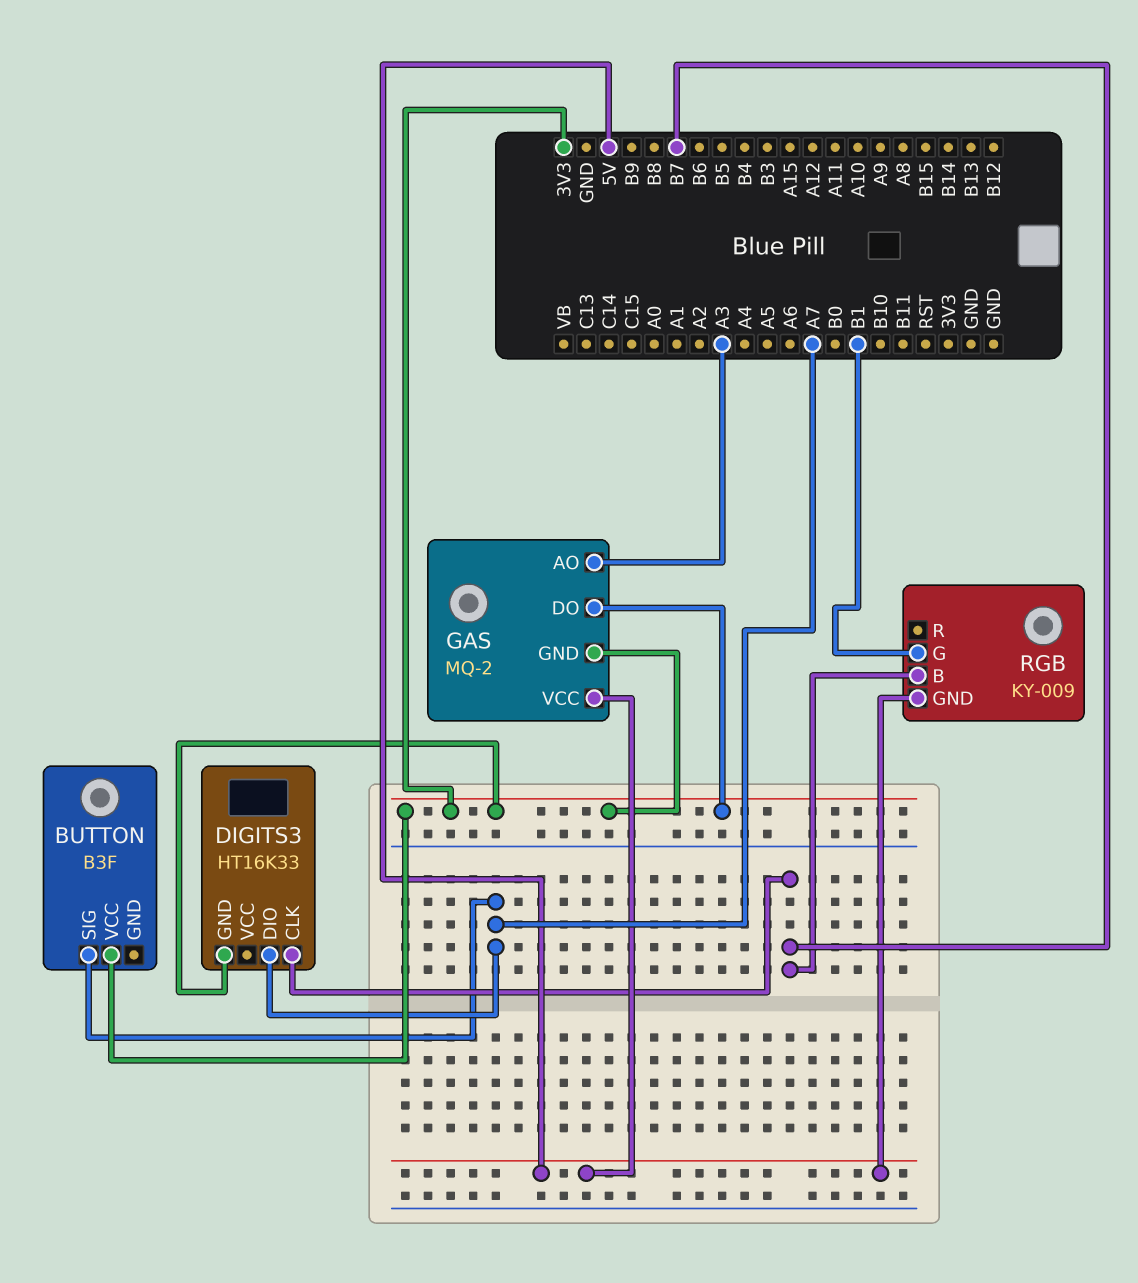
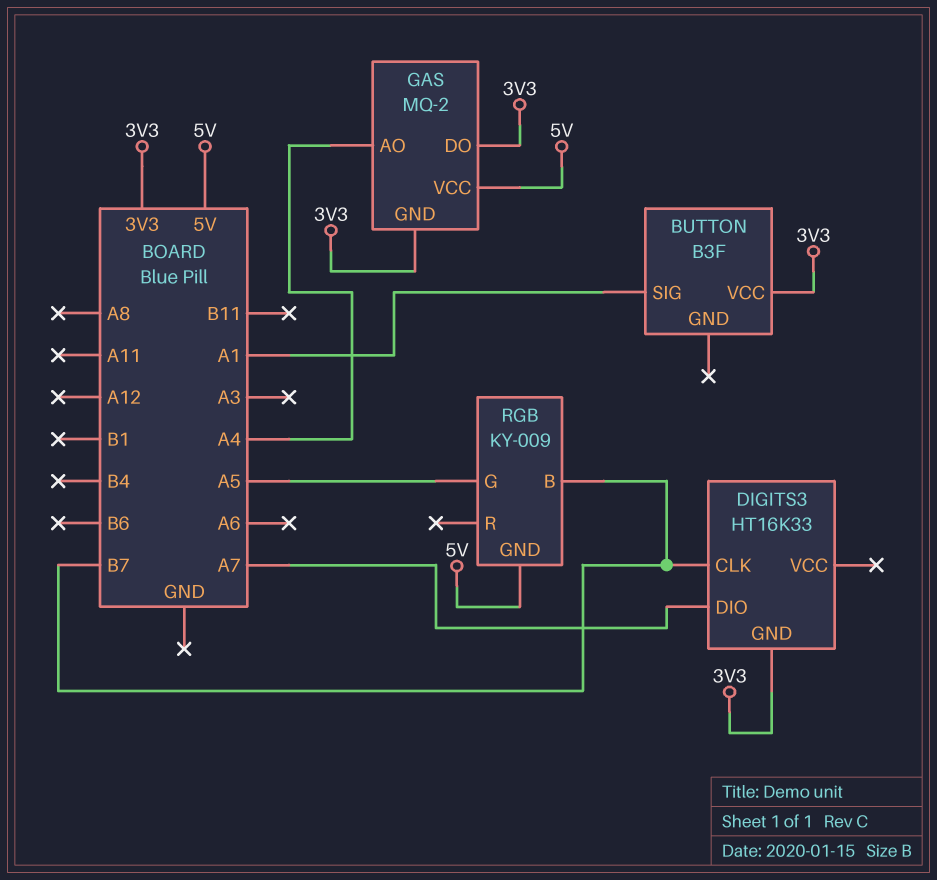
BUTTON pin SIG: A7 -> A1
GAS pin AO: A3 -> A4
RGB pin G: B1 -> A5

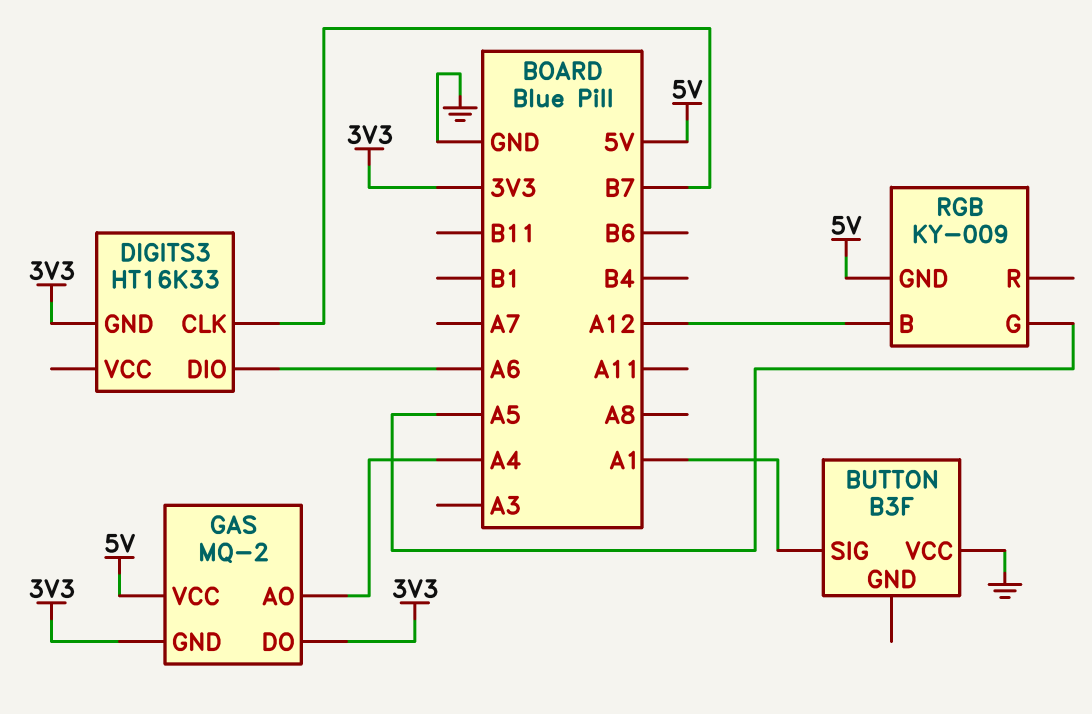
BUTTON pin VCC: 3V3 -> GND
DIGITS3 pin DIO: A7 -> A6
RGB pin B: B7 -> A12

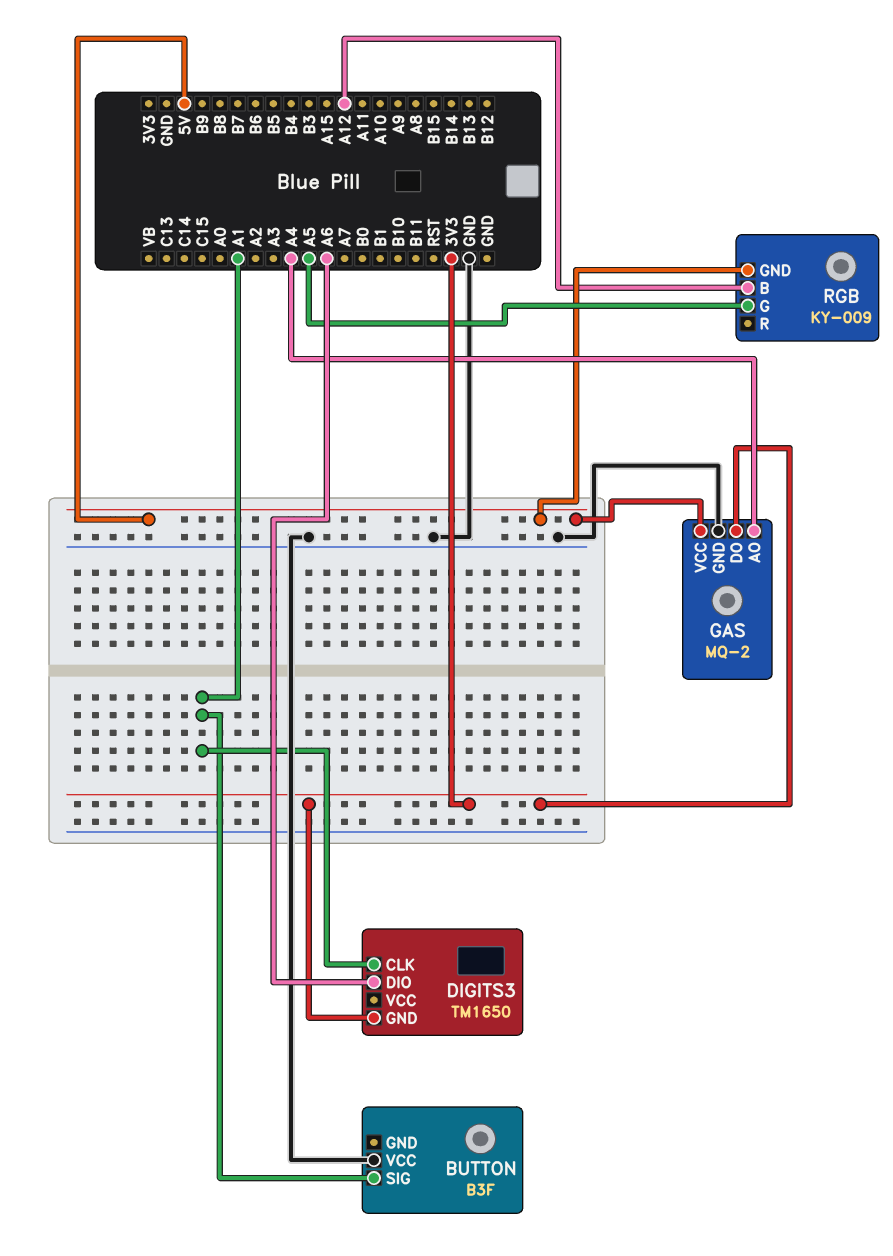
DIGITS3: HT16K33 -> TM1650
DIGITS3 pin CLK: B7 -> A1
GAS pin GND: 3V3 -> GND

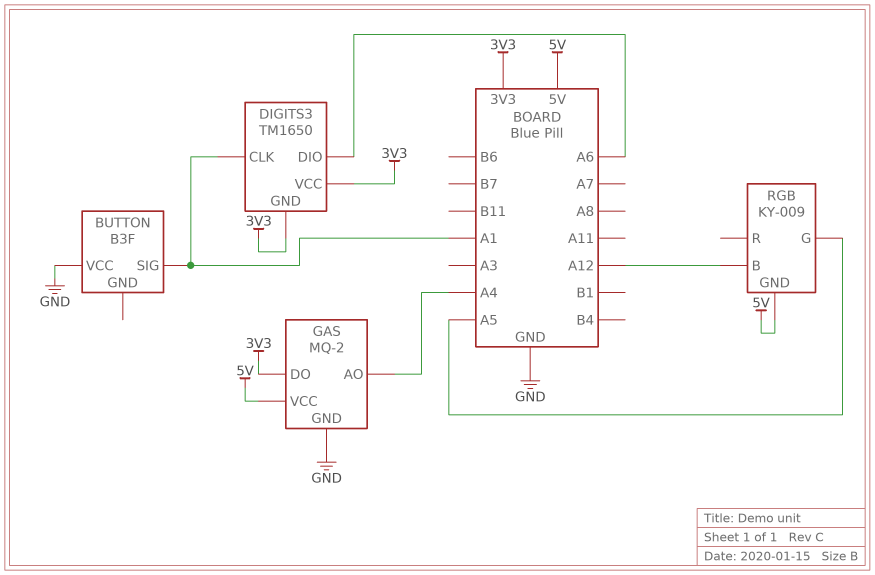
DIGITS3 pin VCC: none -> 3V3

